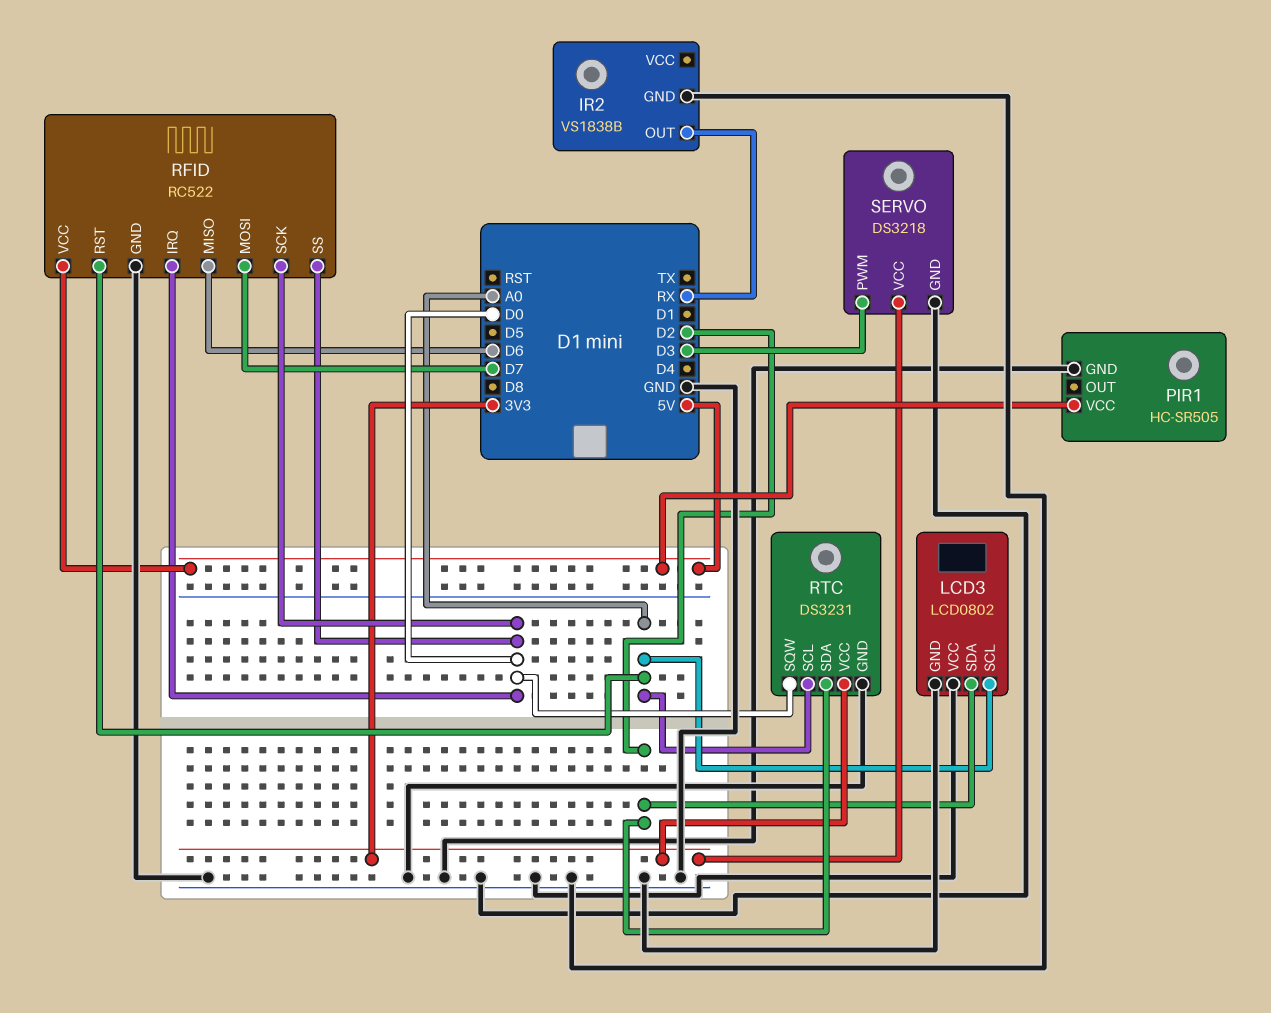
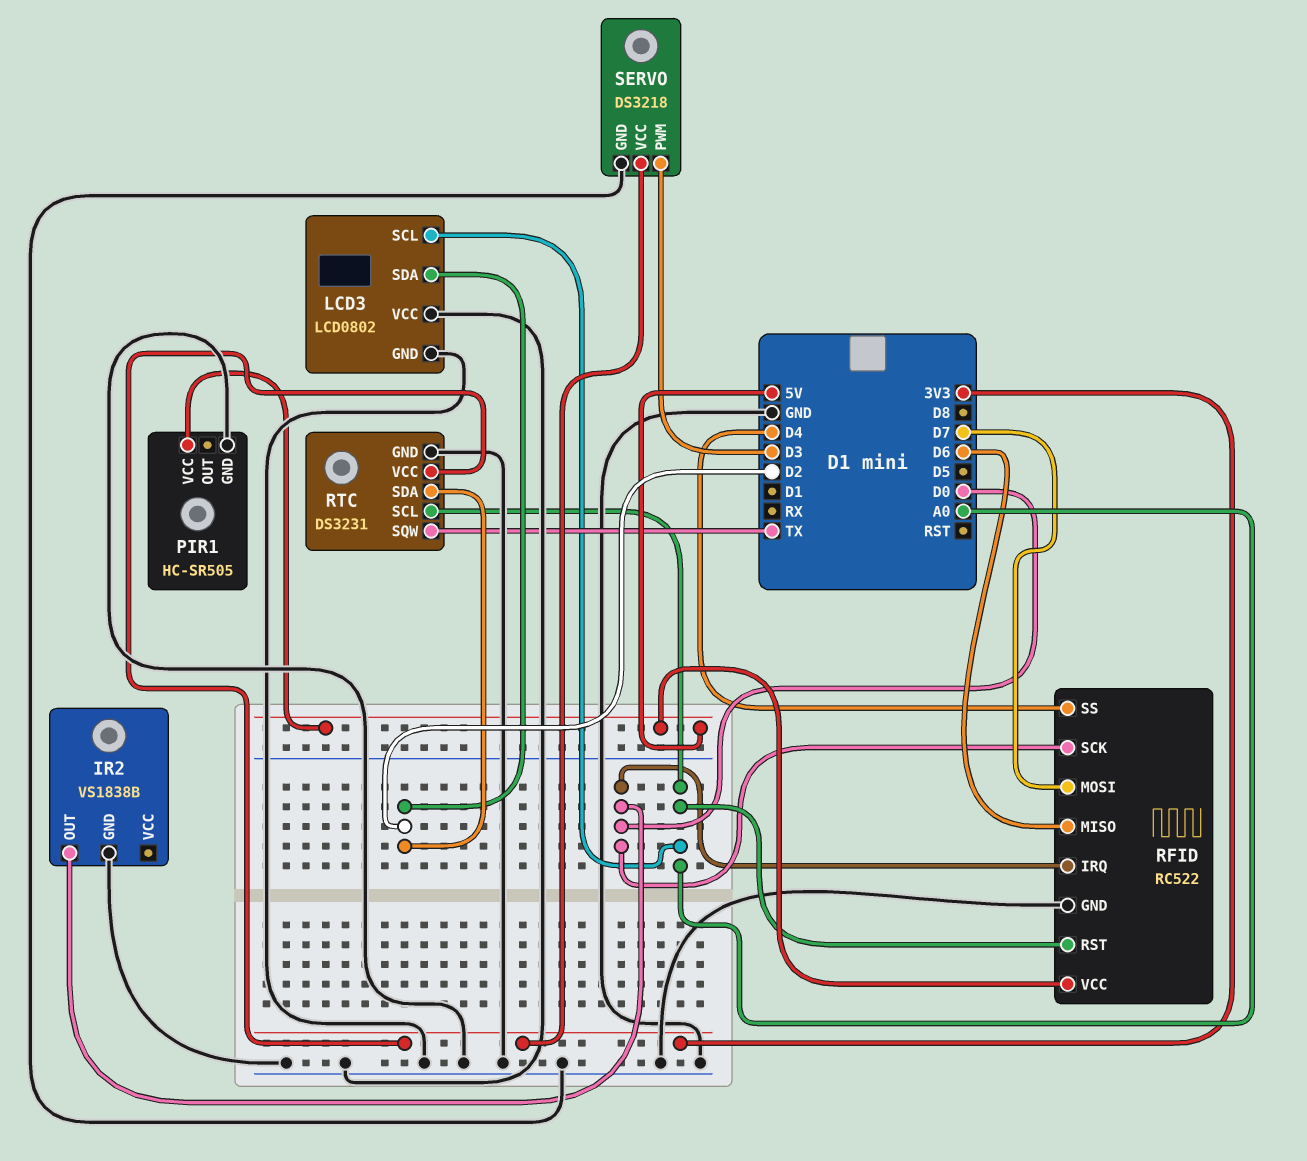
IR2 pin OUT: RX -> D0
RFID pin SS: D0 -> D4
RTC pin SQW: D0 -> TX

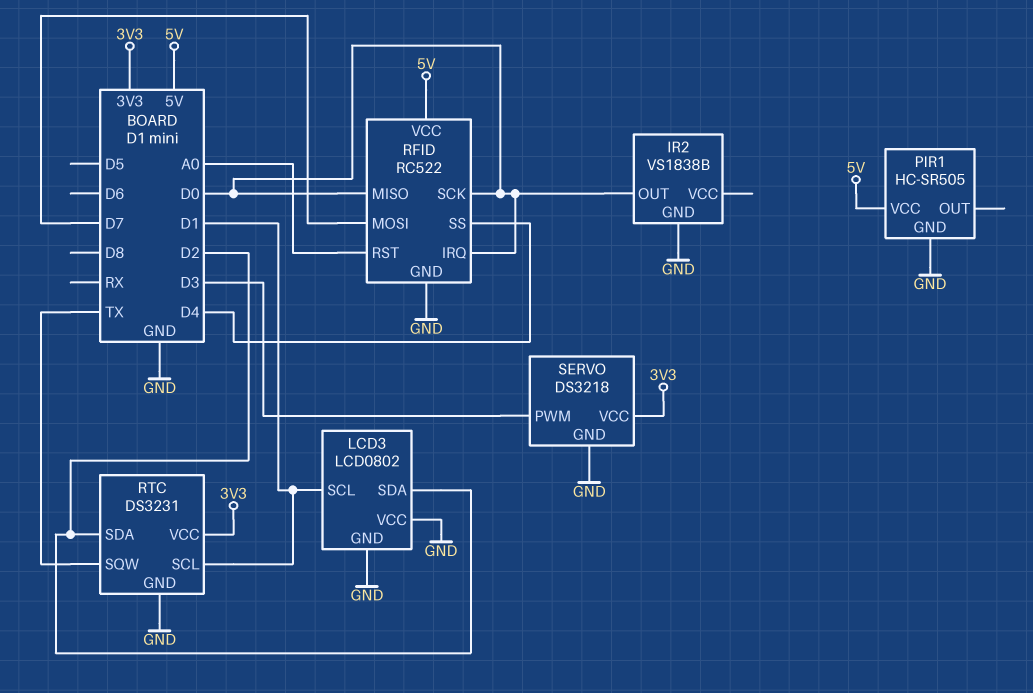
LCD3 pin SCL: A0 -> D1
RFID pin MISO: D6 -> D0
RTC pin SCL: A0 -> D1

